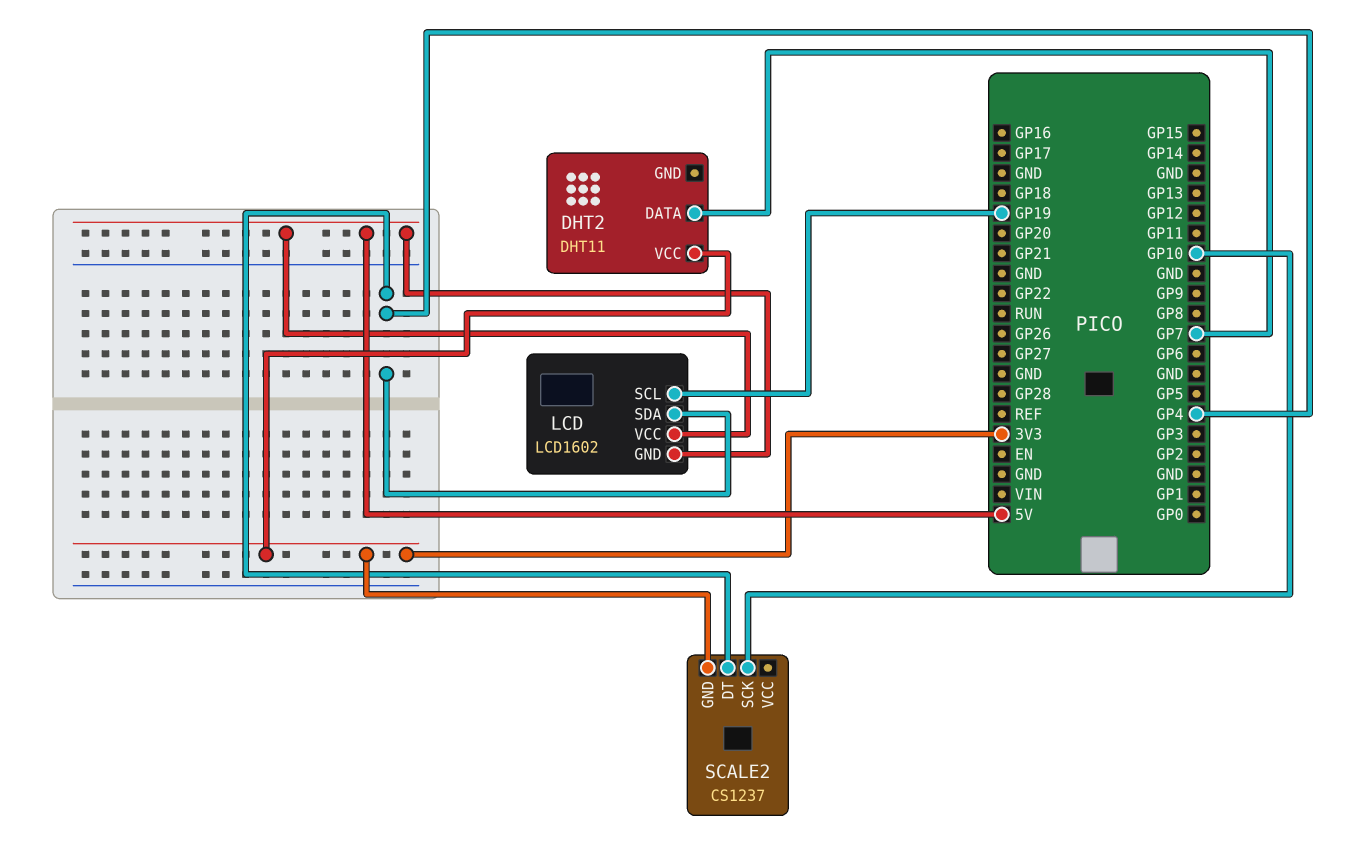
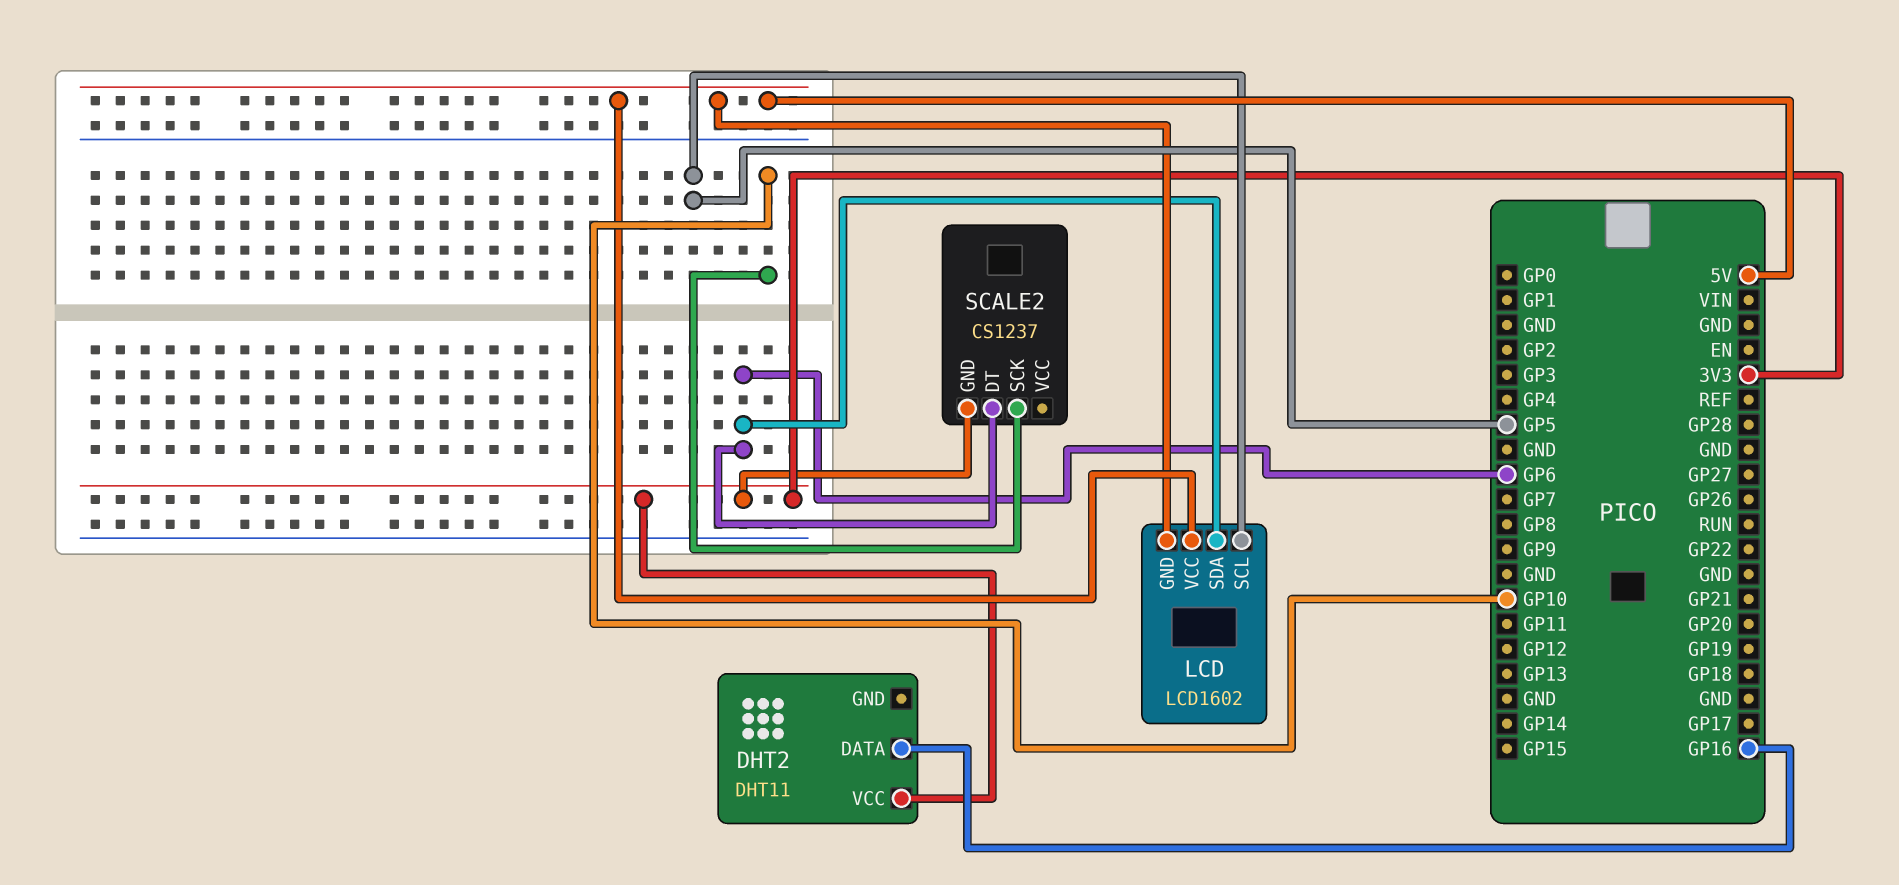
DHT2 pin DATA: GP7 -> GP16
LCD pin SCL: GP19 -> GP5
LCD pin SDA: GP4 -> GP6
SCALE2 pin DT: GP4 -> GP6

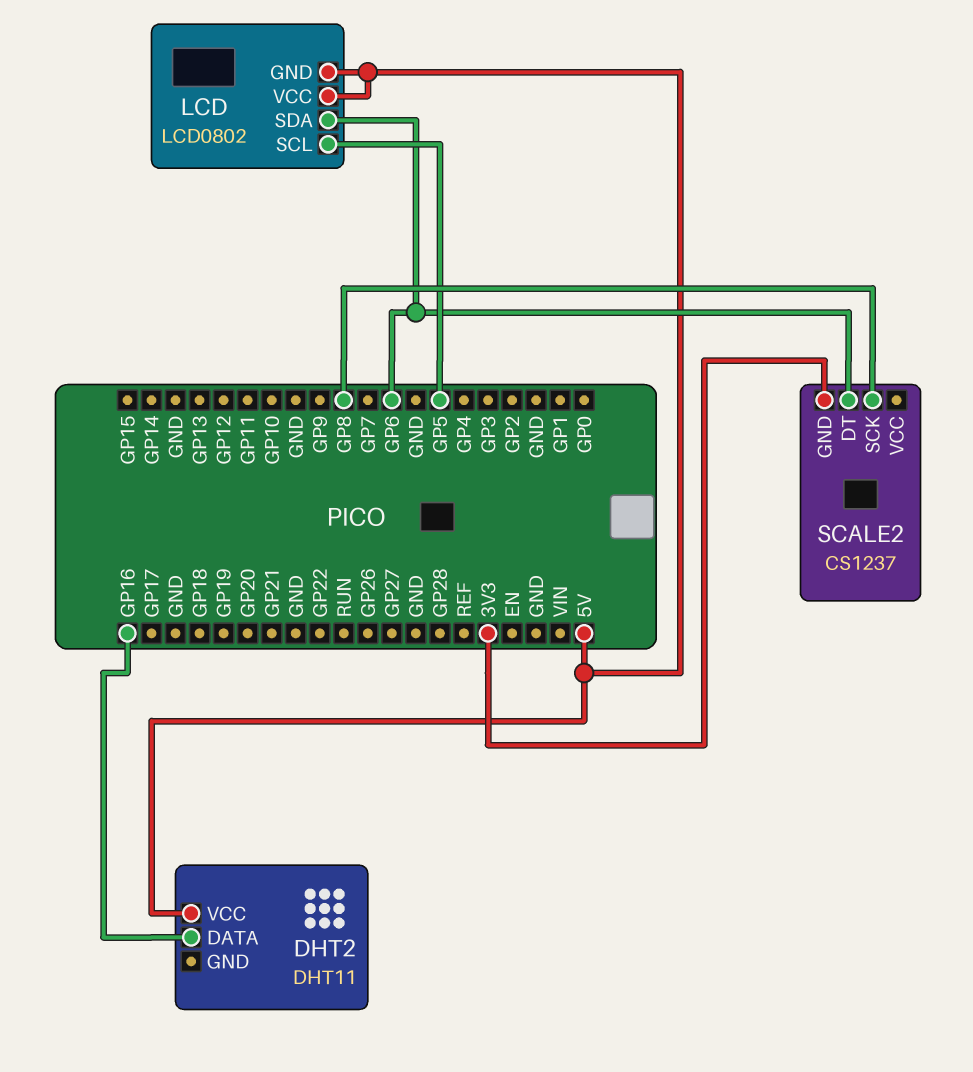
DHT2 pin VCC: 3V3 -> 5V
LCD: LCD1602 -> LCD0802
SCALE2 pin SCK: GP10 -> GP8

